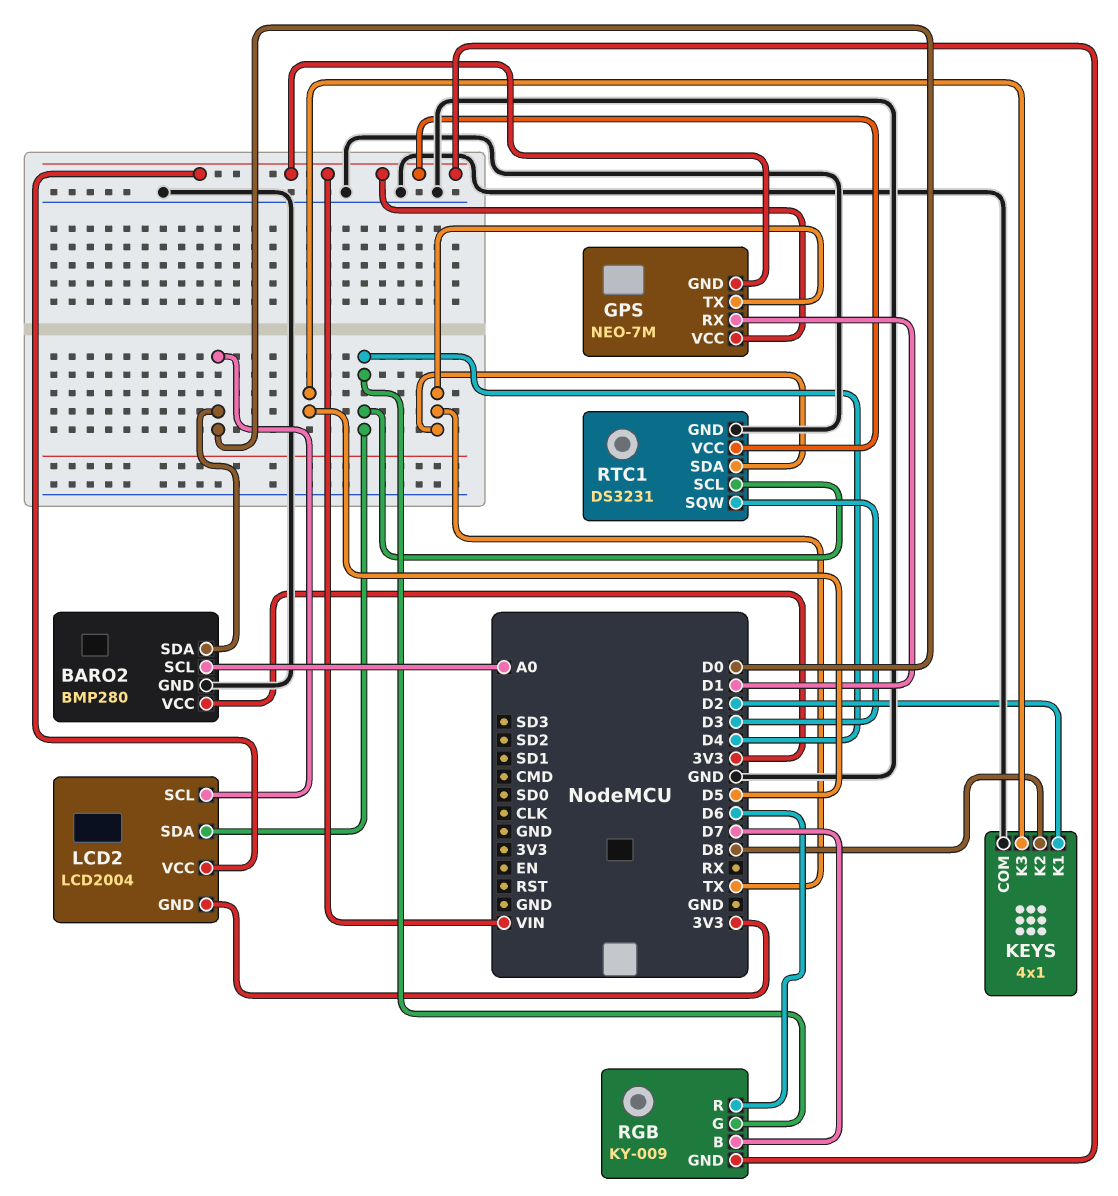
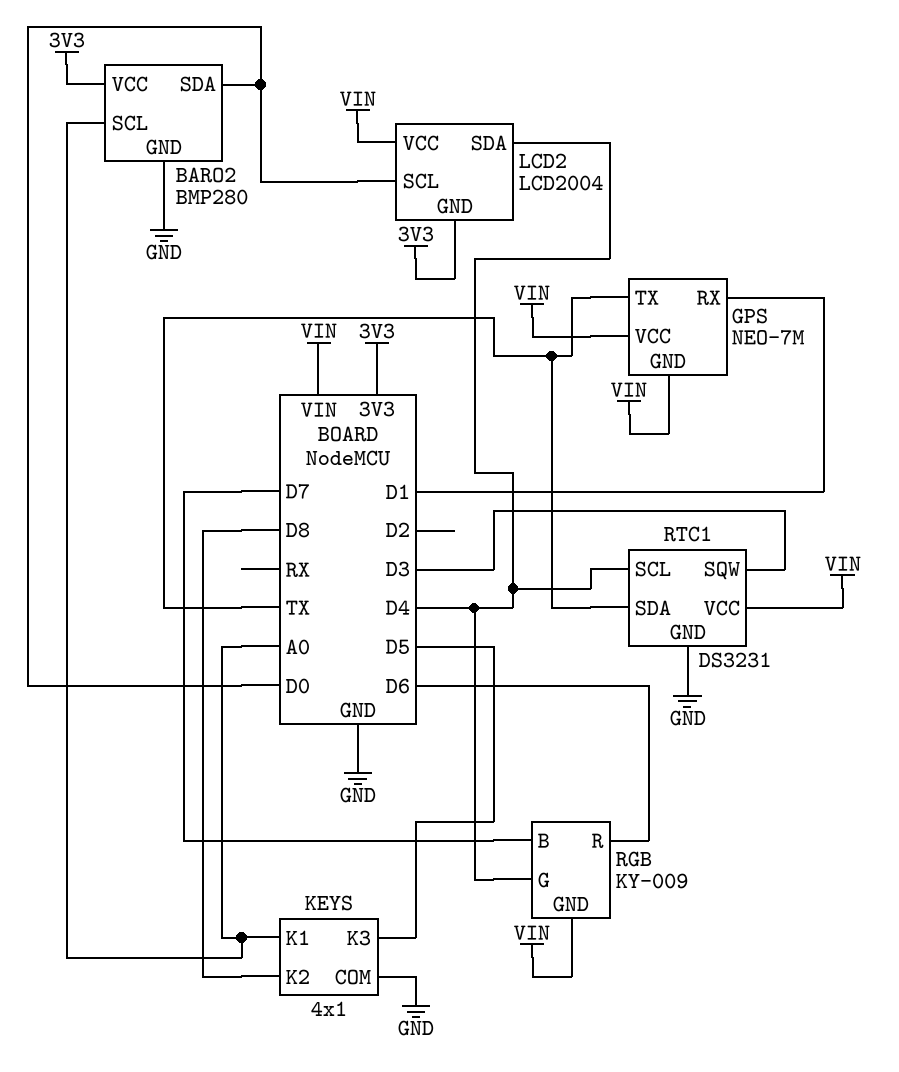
KEYS pin K1: D2 -> A0

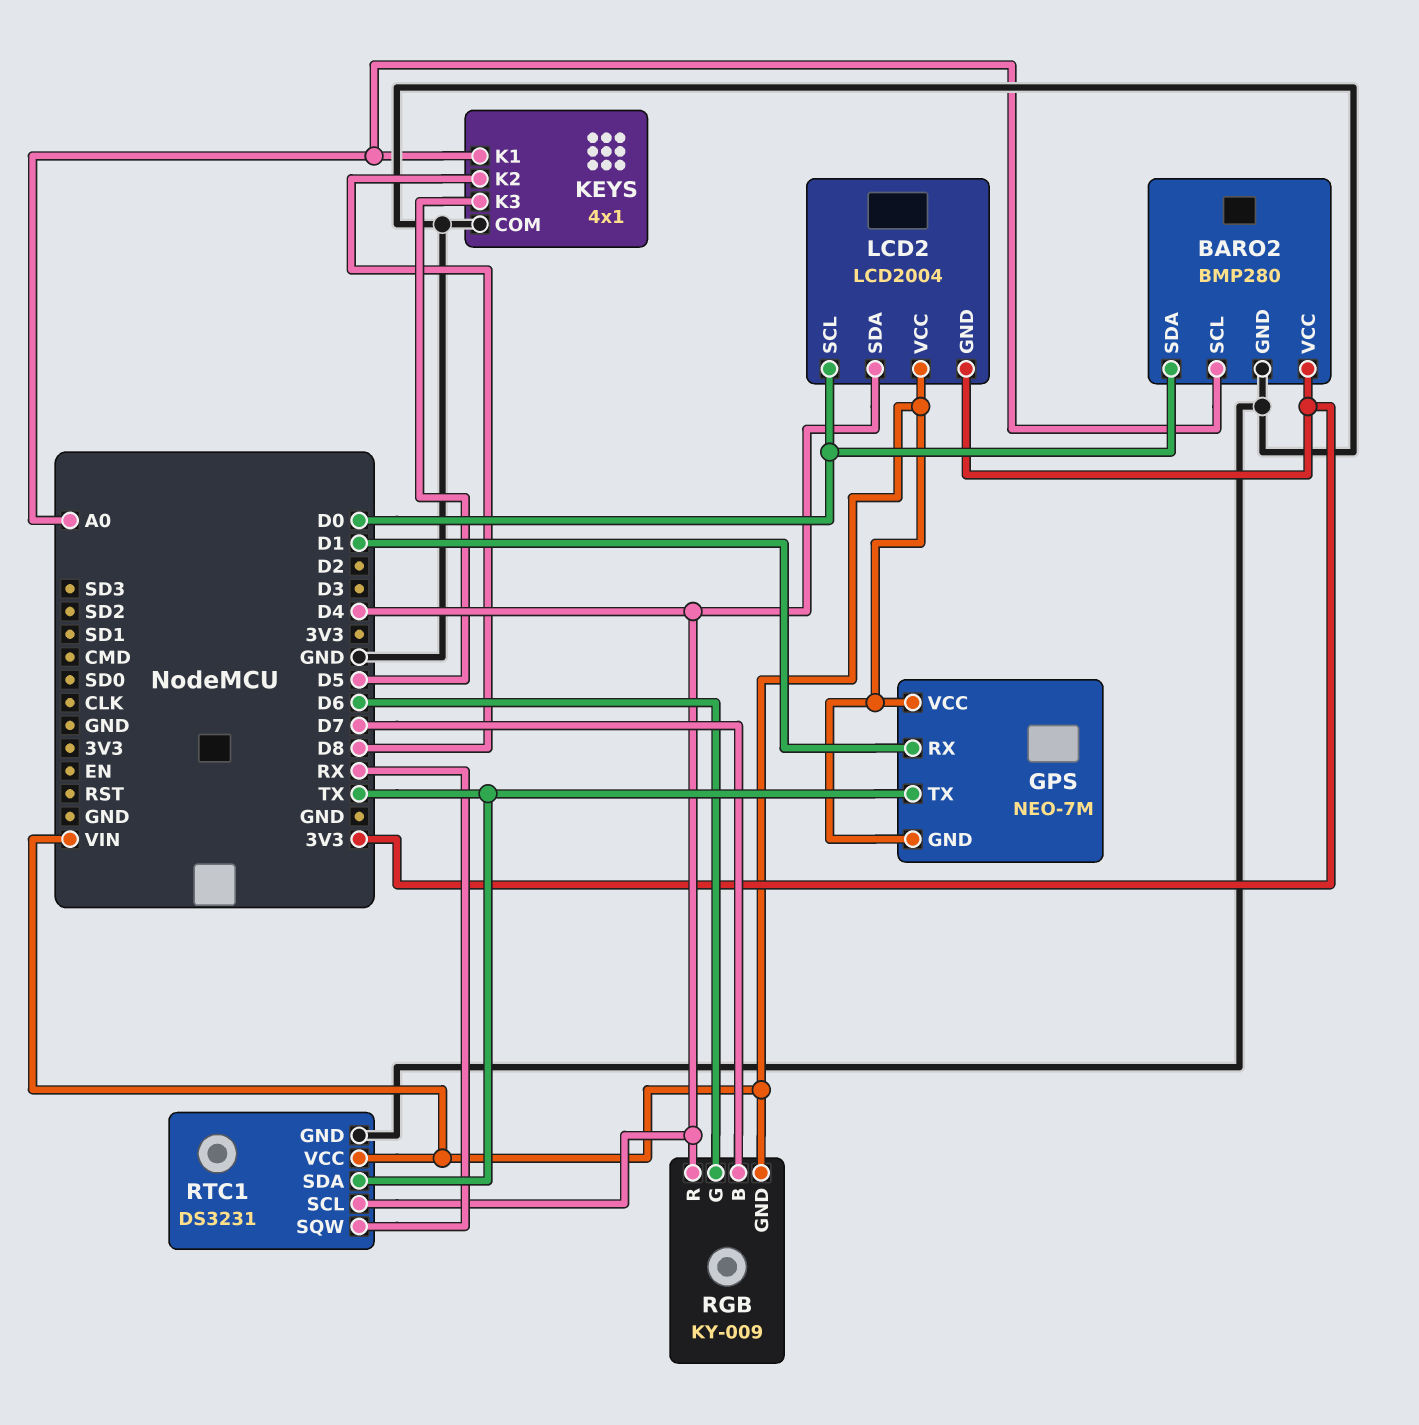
RGB pin G: D4 -> D6
RGB pin R: D6 -> D4
RTC1 pin SQW: D3 -> RX

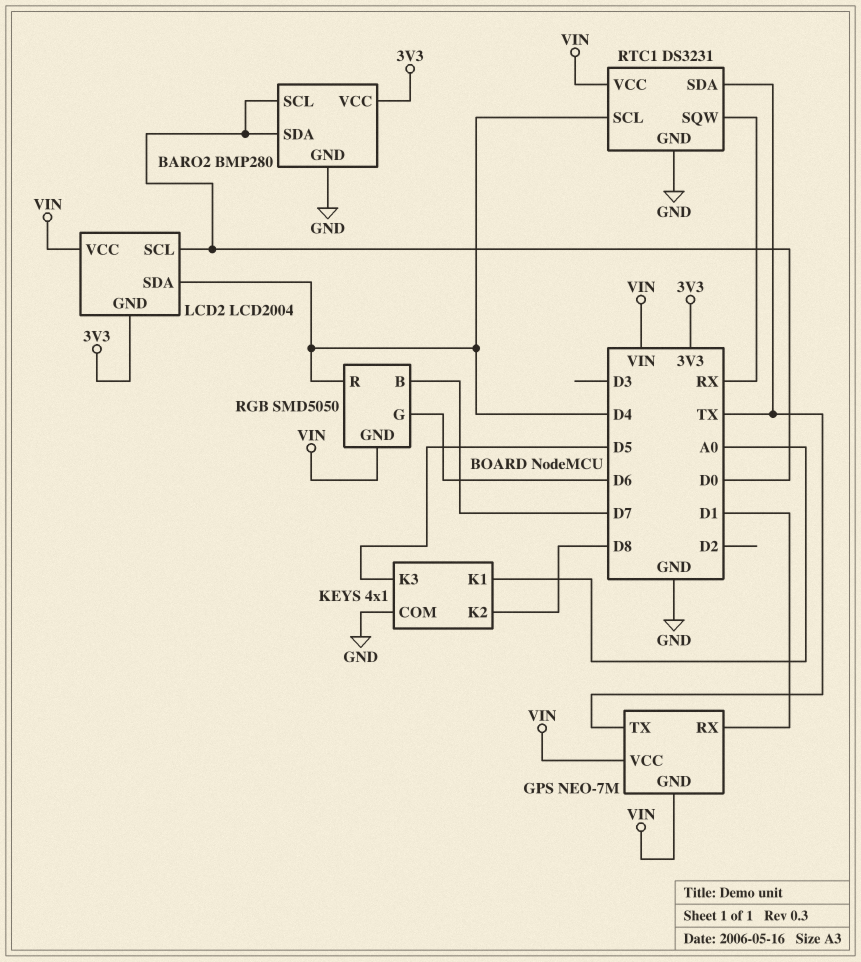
BARO2 pin SCL: A0 -> D0
RGB: KY-009 -> SMD5050

